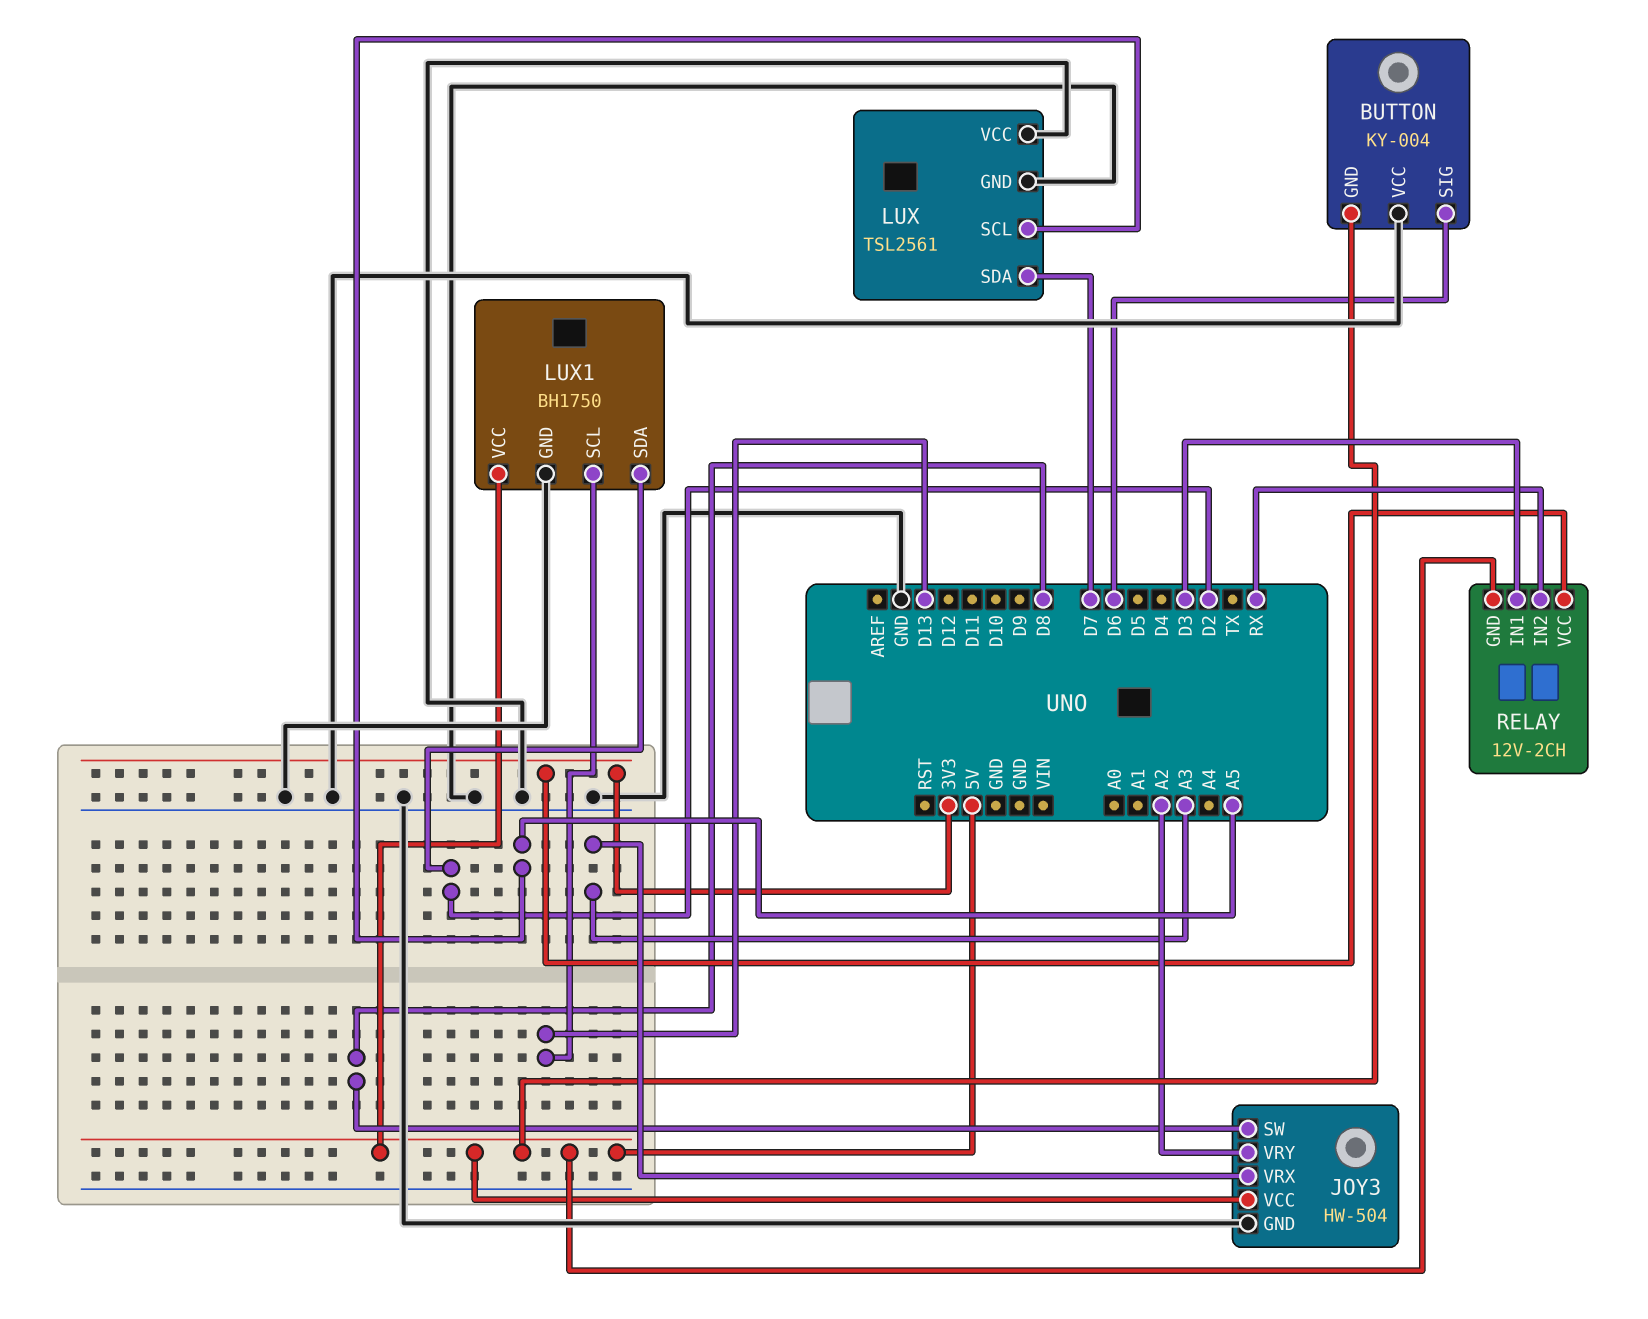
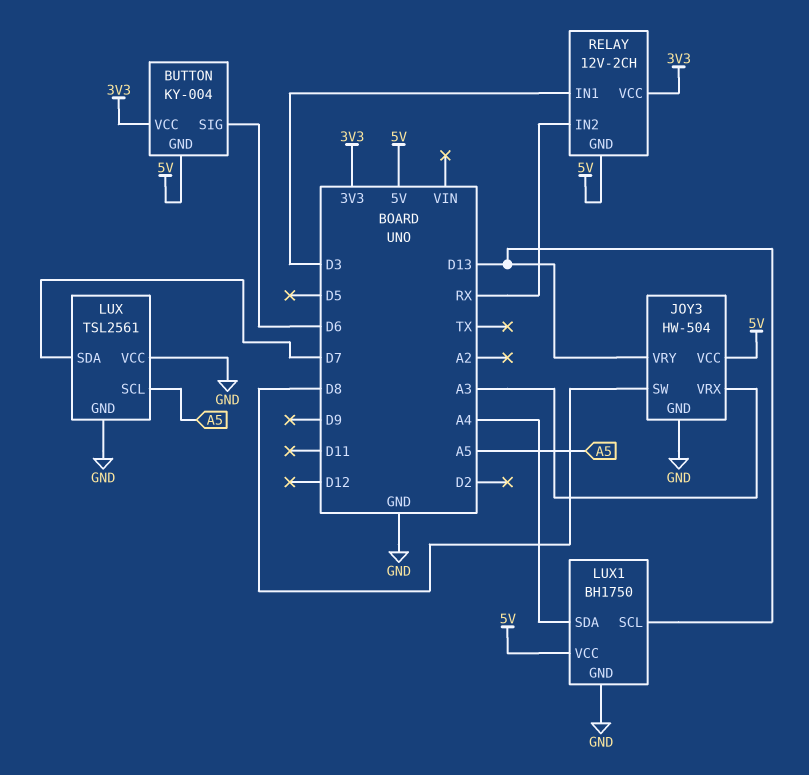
BUTTON pin VCC: GND -> 3V3
JOY3 pin VRY: A2 -> D13
LUX1 pin SDA: D2 -> A4

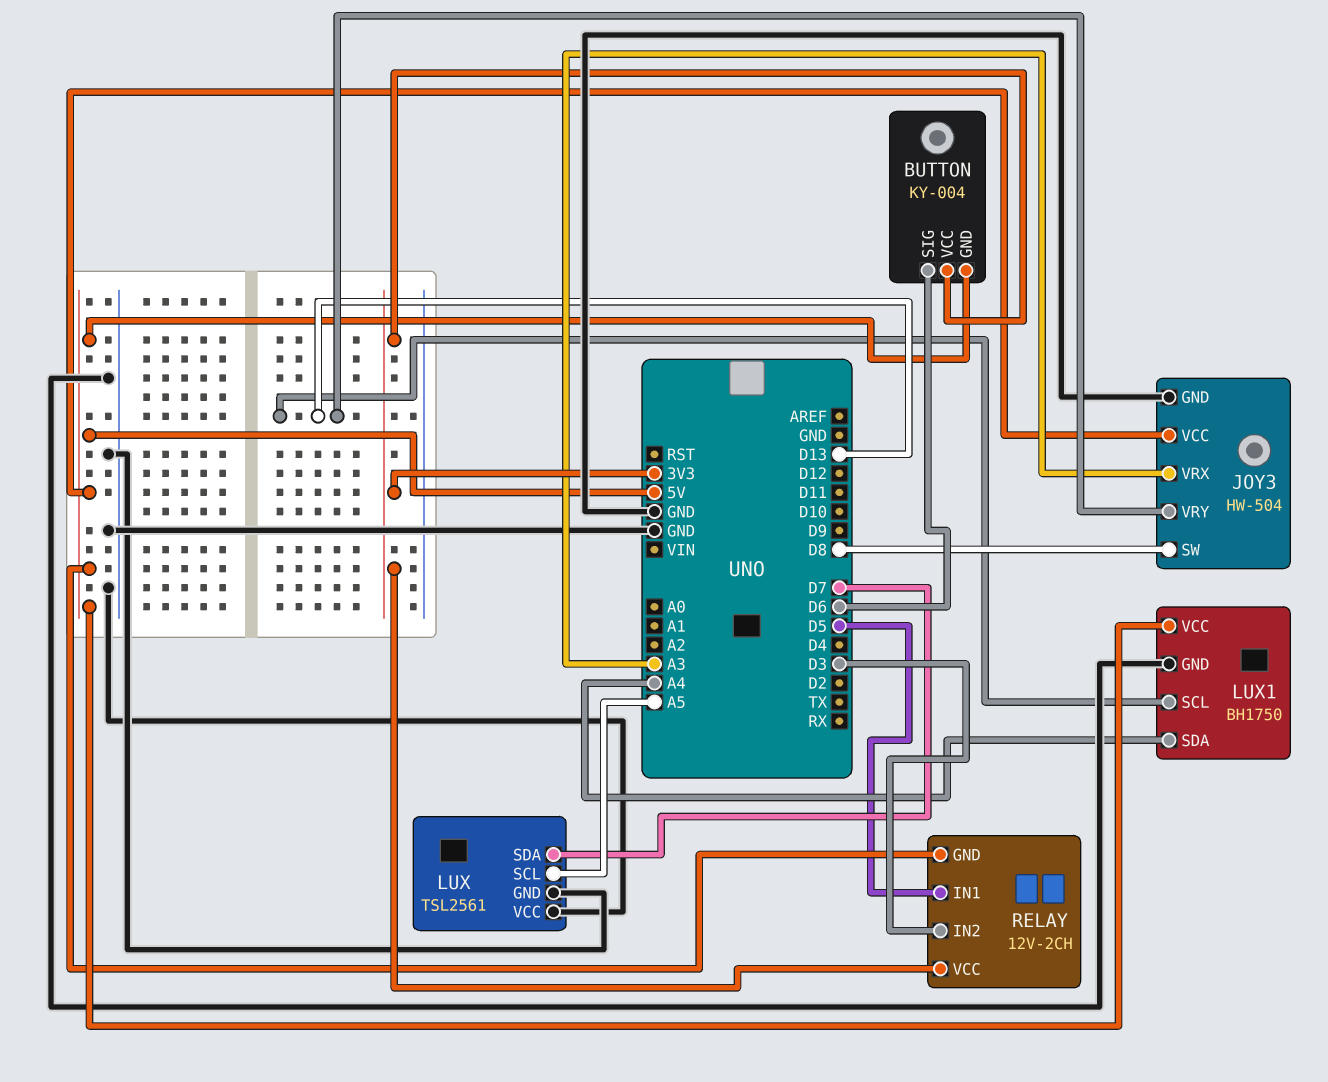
RELAY pin IN1: D3 -> D5
RELAY pin IN2: RX -> D3

